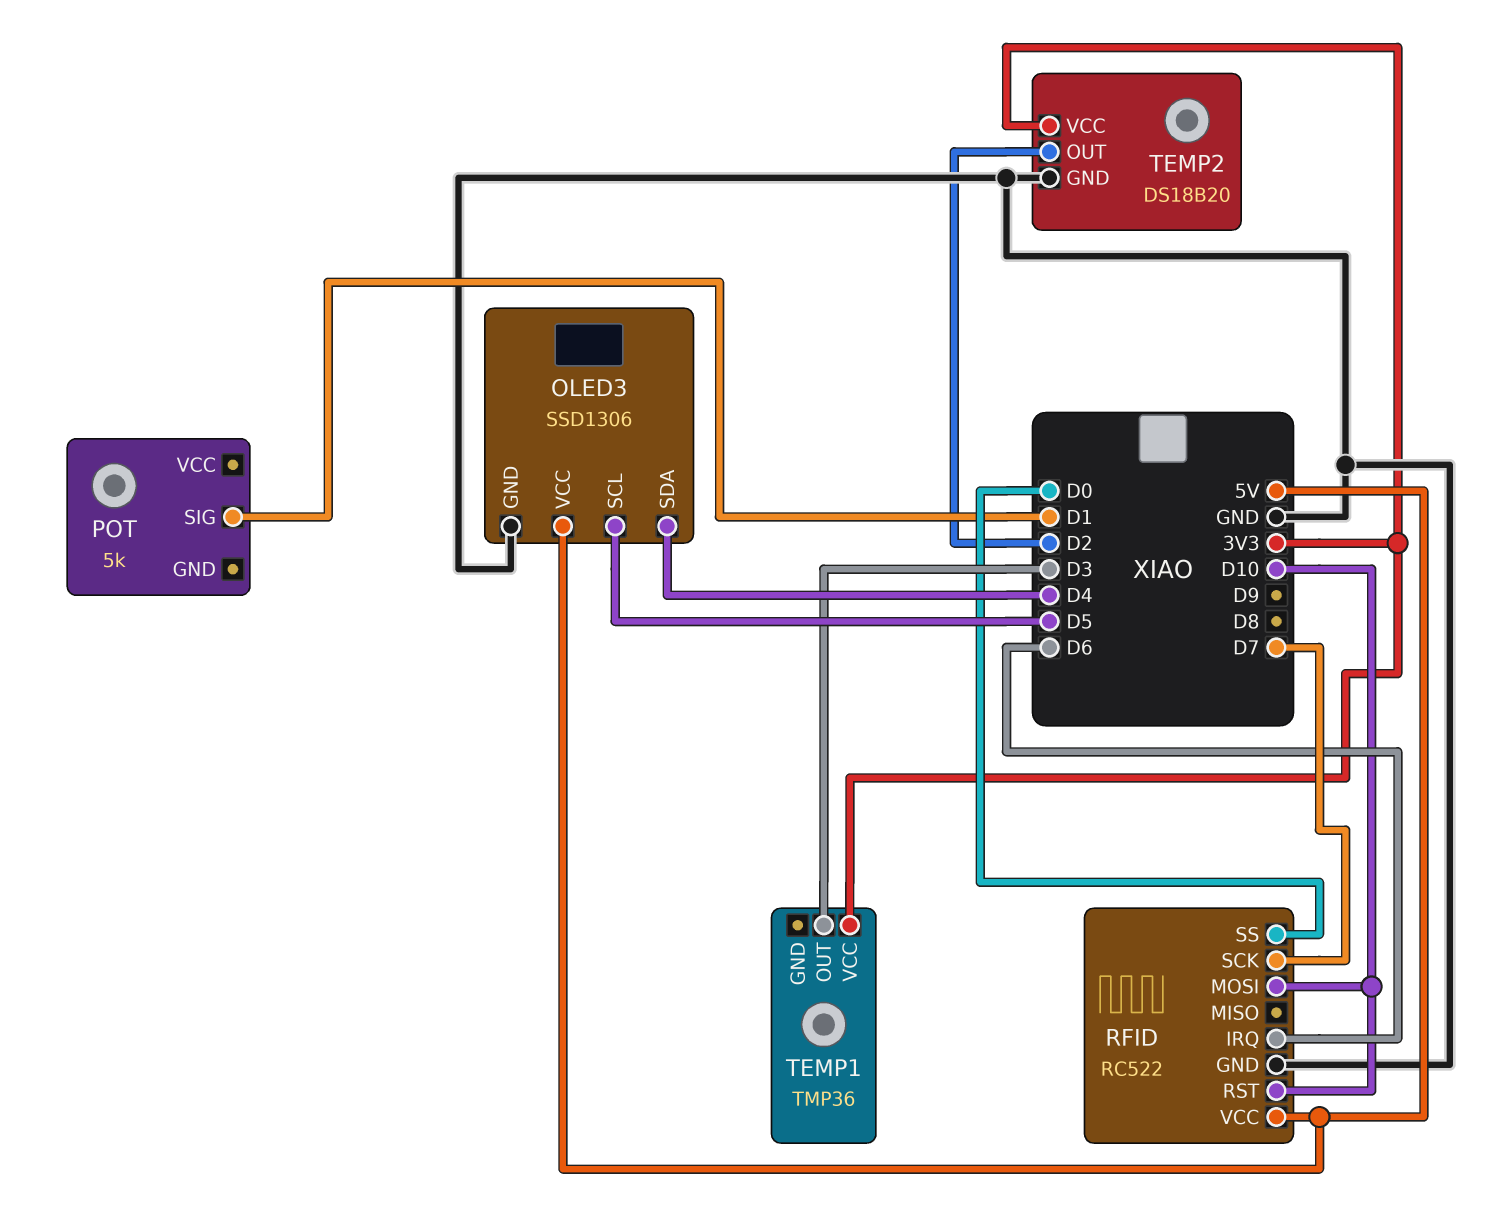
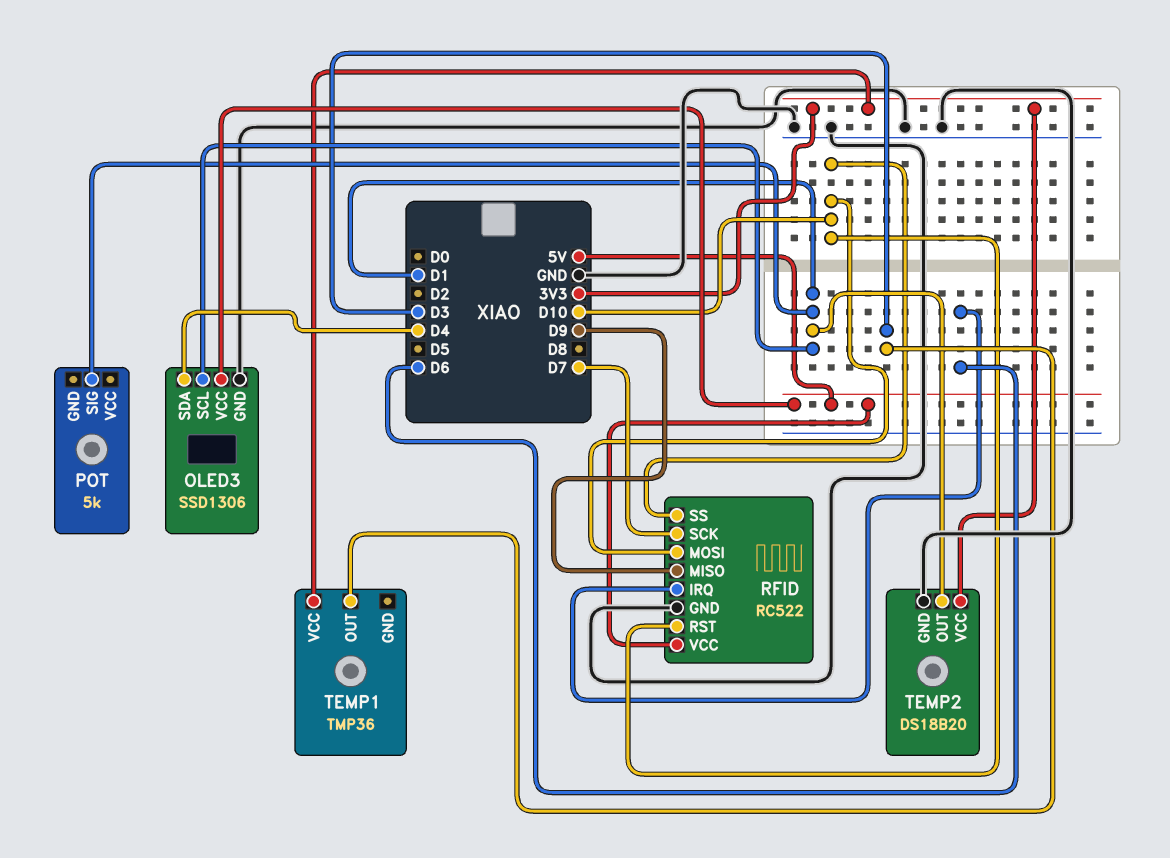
OLED3 pin SCL: D5 -> D1
RFID pin MISO: none -> D9
RFID pin SS: D0 -> D10
TEMP2 pin OUT: D2 -> D1

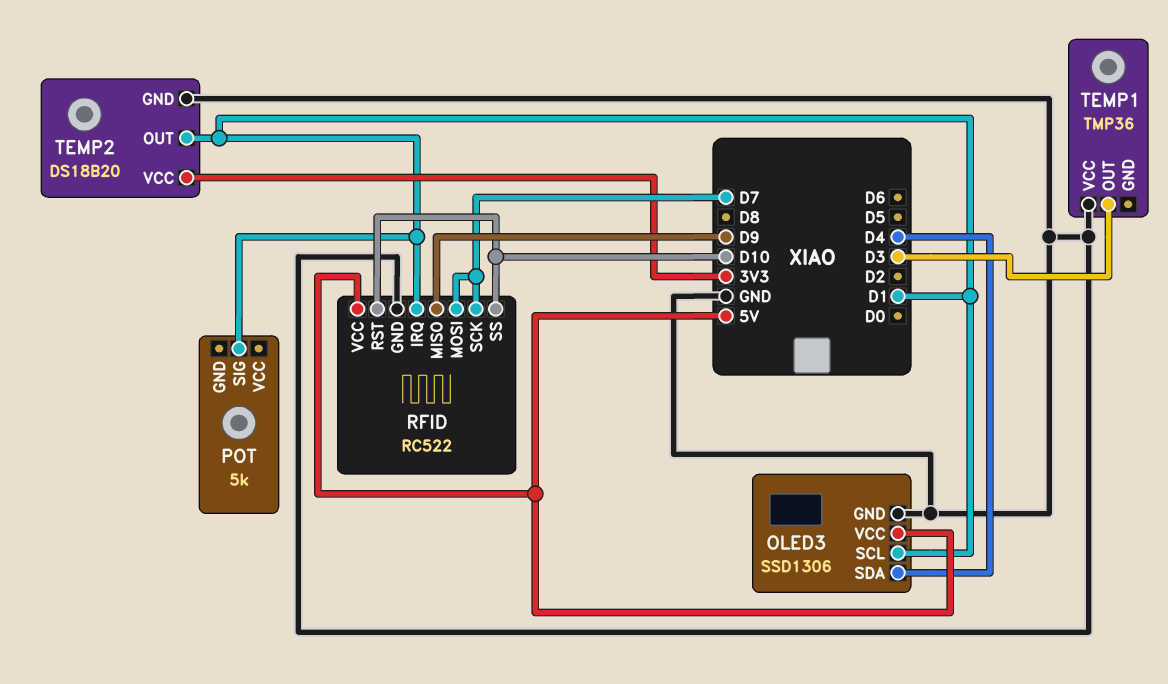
RFID pin IRQ: D6 -> D1
RFID pin MOSI: D10 -> D7
TEMP1 pin VCC: 3V3 -> GND

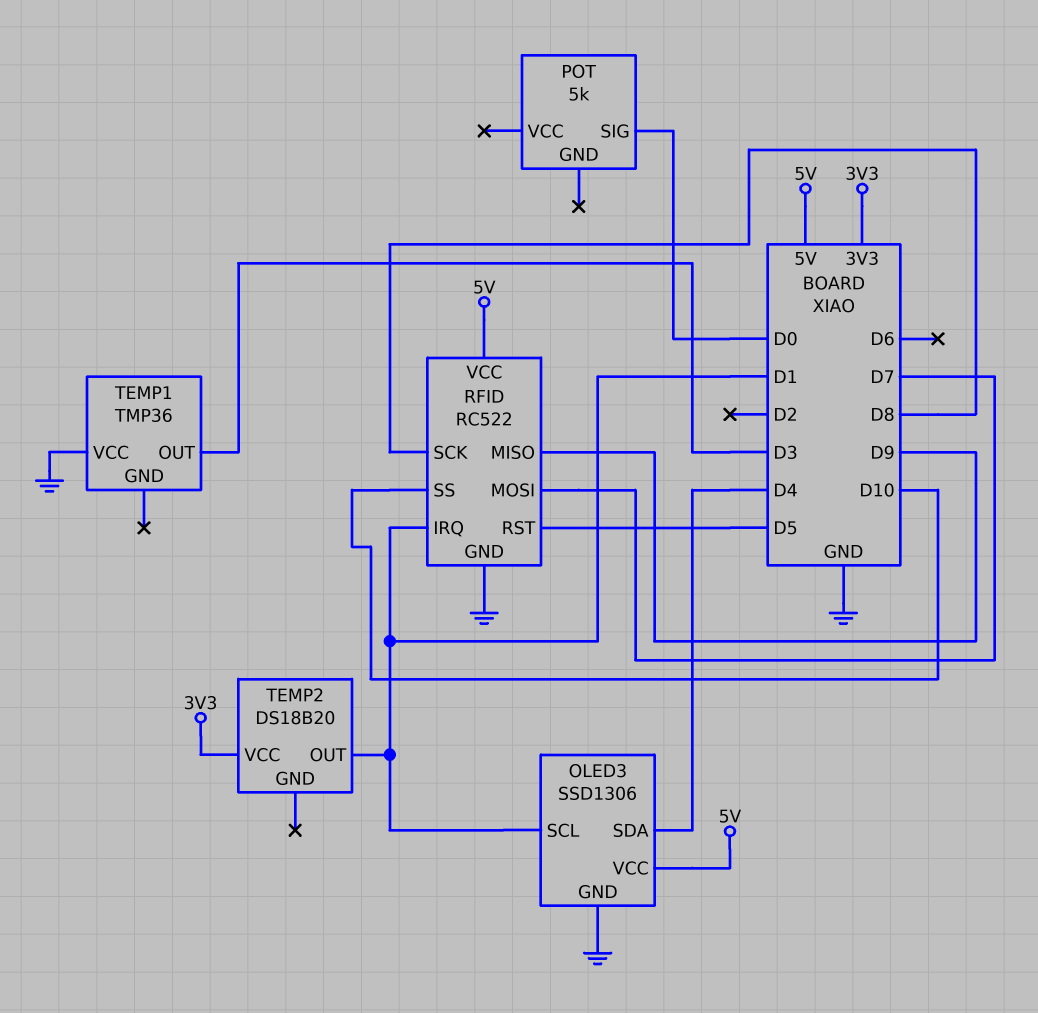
POT pin SIG: D1 -> D0
RFID pin RST: D10 -> D5
RFID pin SCK: D7 -> D8
TEMP2 pin GND: GND -> none

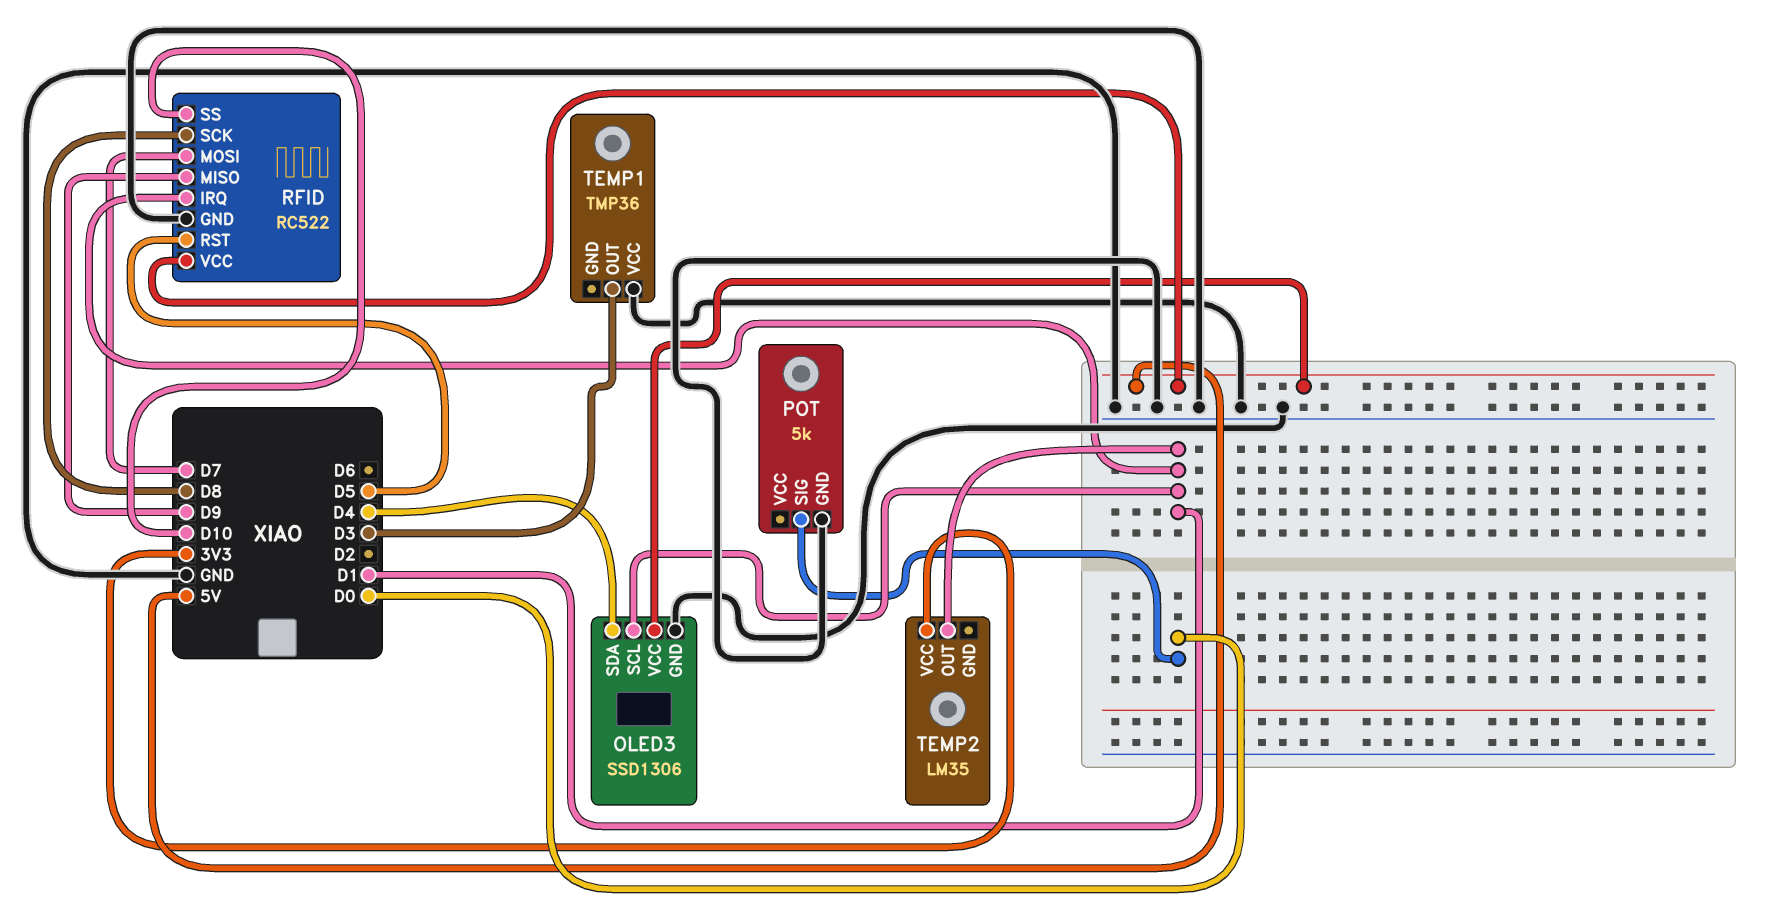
POT pin GND: none -> GND
TEMP2: DS18B20 -> LM35

